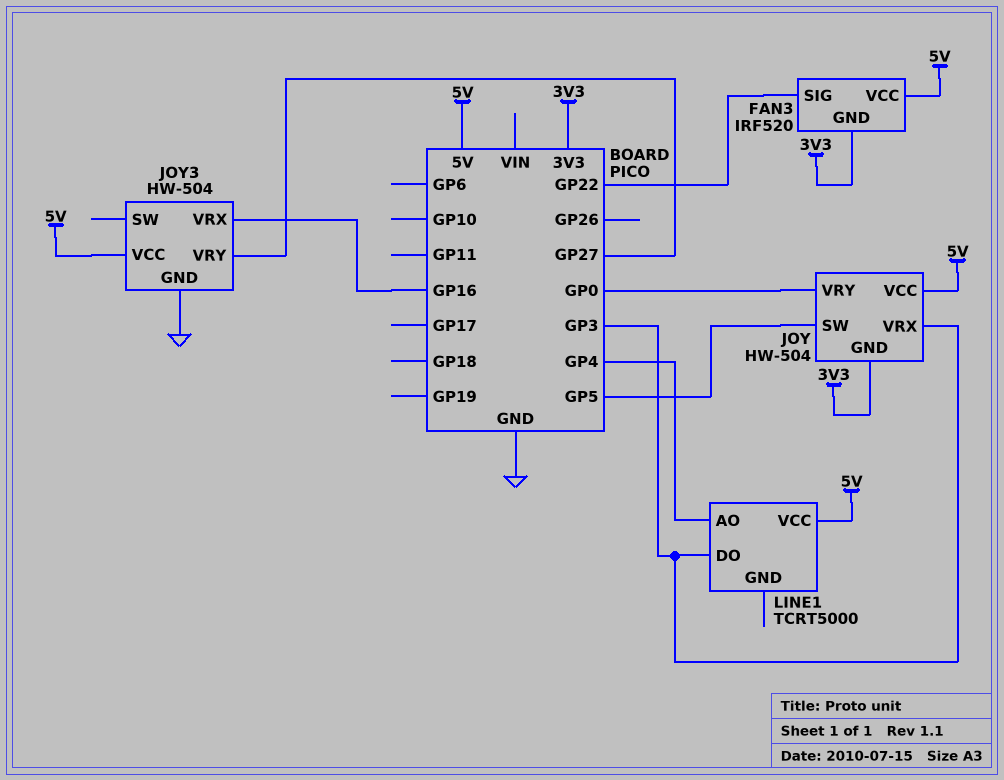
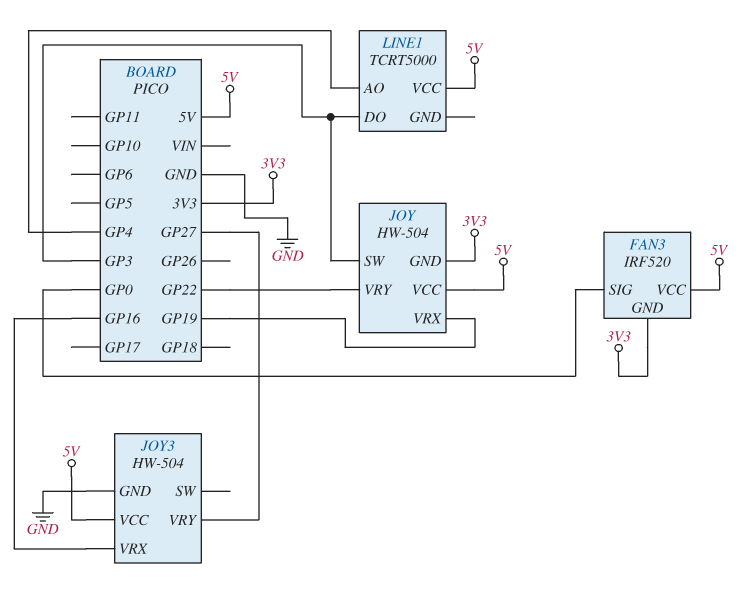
FAN3 pin SIG: GP22 -> GP0
JOY pin SW: GP5 -> GP3
JOY pin VRX: GP3 -> GP19
JOY pin VRY: GP0 -> GP22

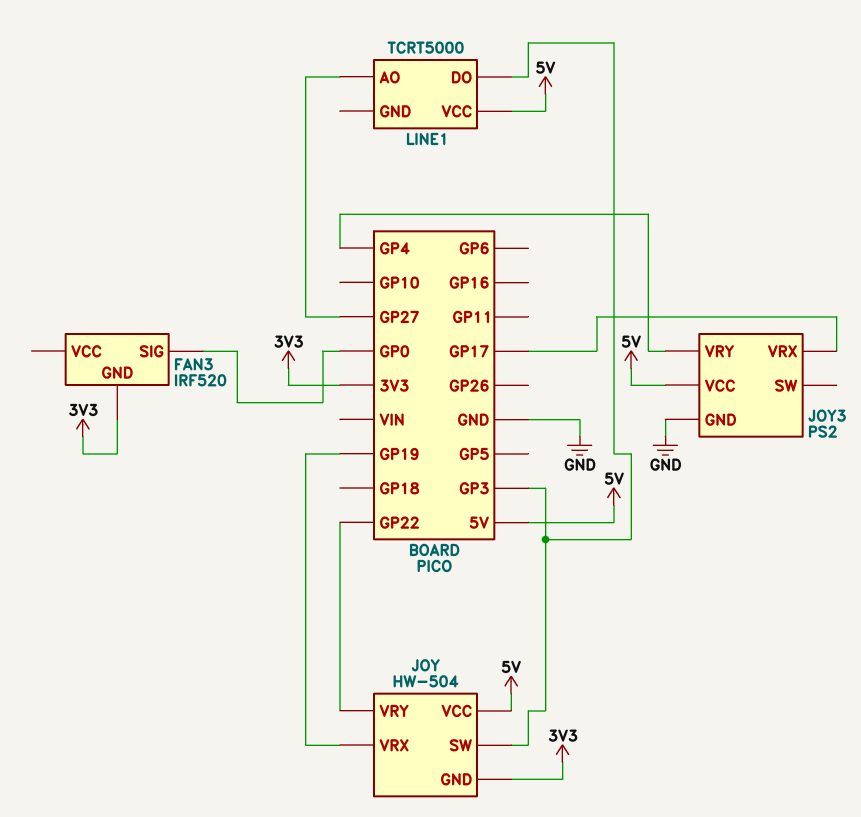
FAN3 pin VCC: 5V -> none
JOY3: HW-504 -> PS2
JOY3 pin VRX: GP16 -> GP17
JOY3 pin VRY: GP27 -> GP4
LINE1 pin AO: GP4 -> GP27

